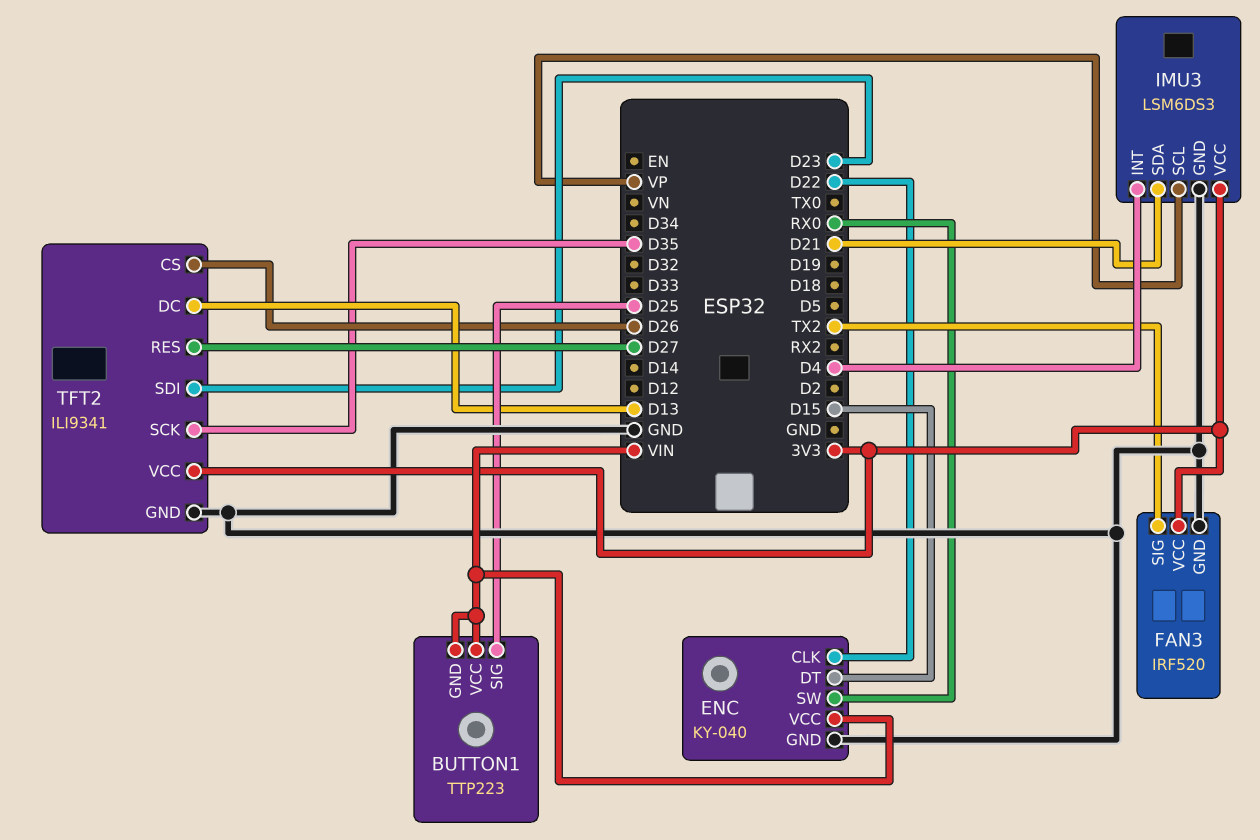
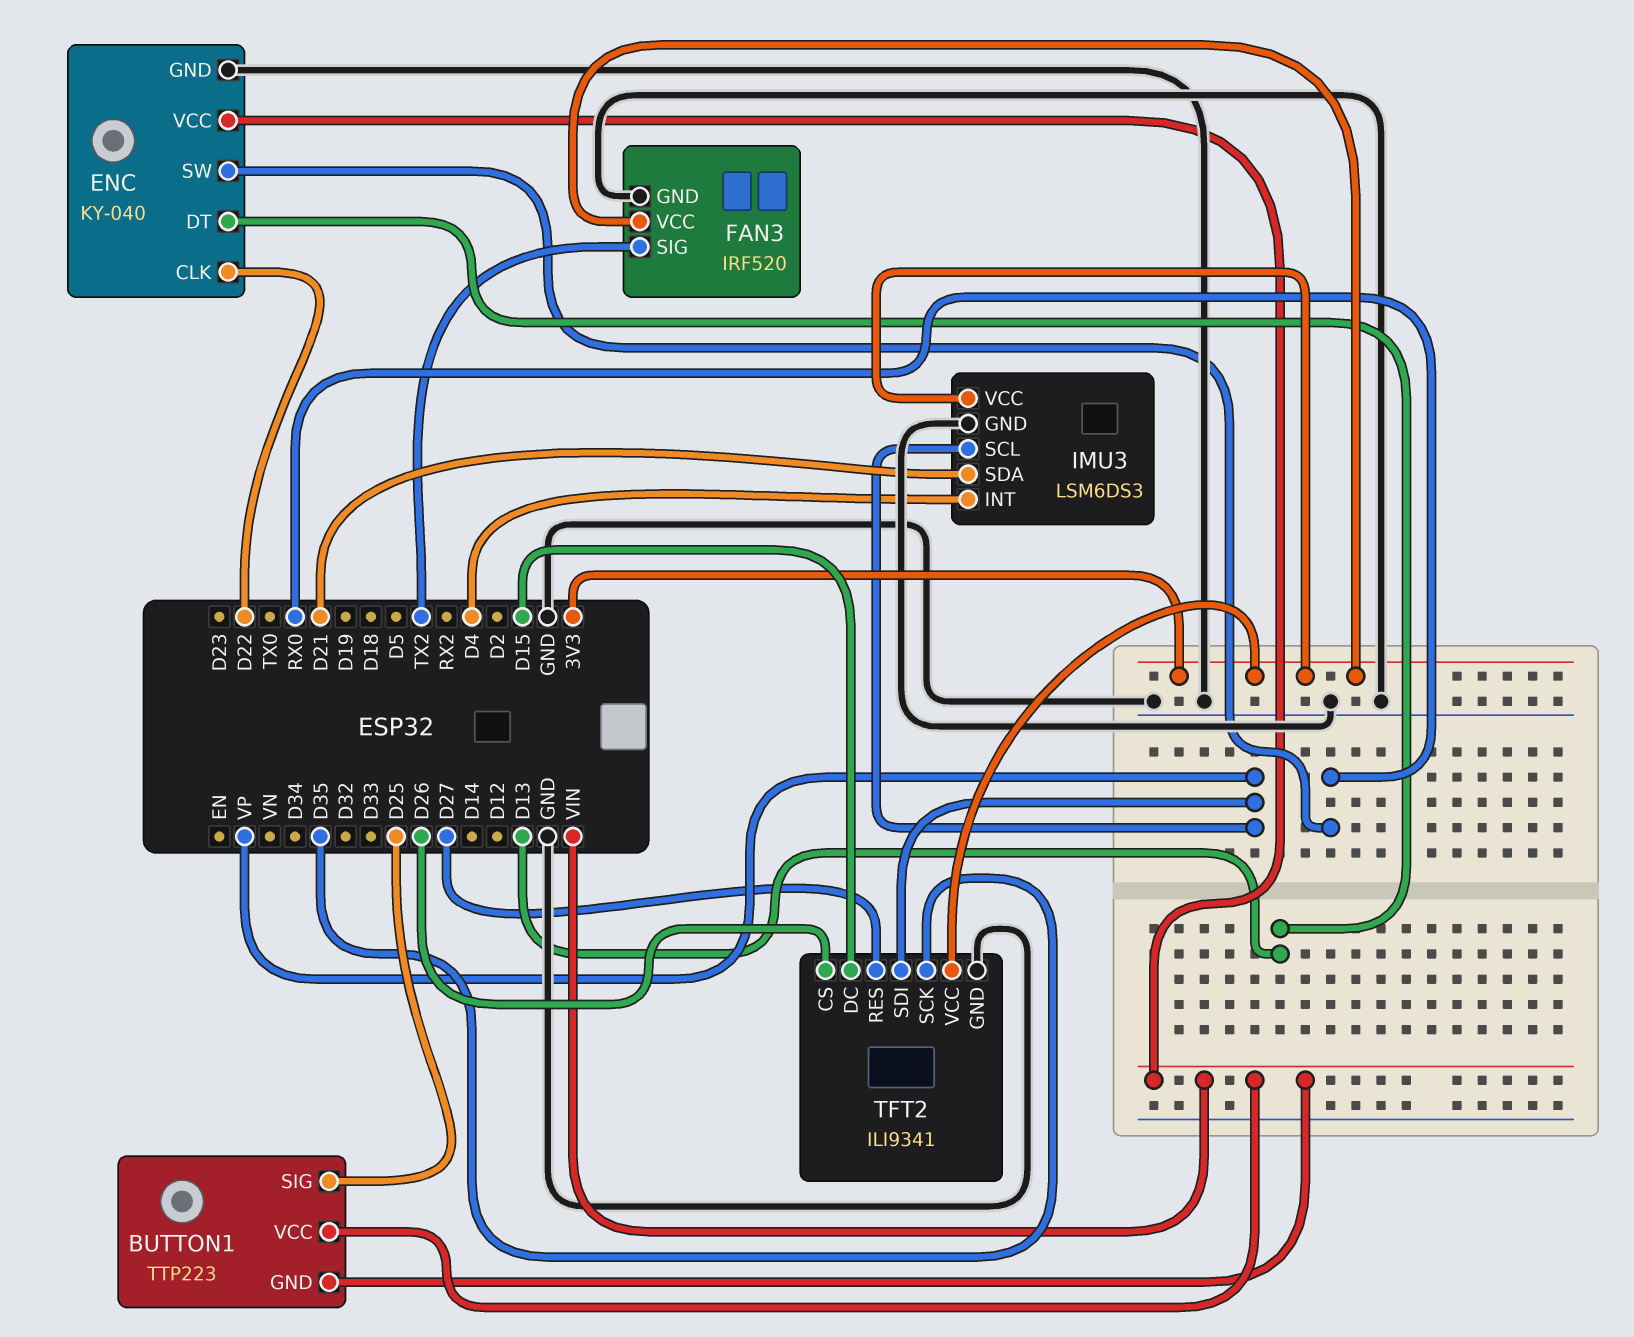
ENC pin DT: D15 -> D13
TFT2 pin DC: D13 -> D15
TFT2 pin SDI: D23 -> VP

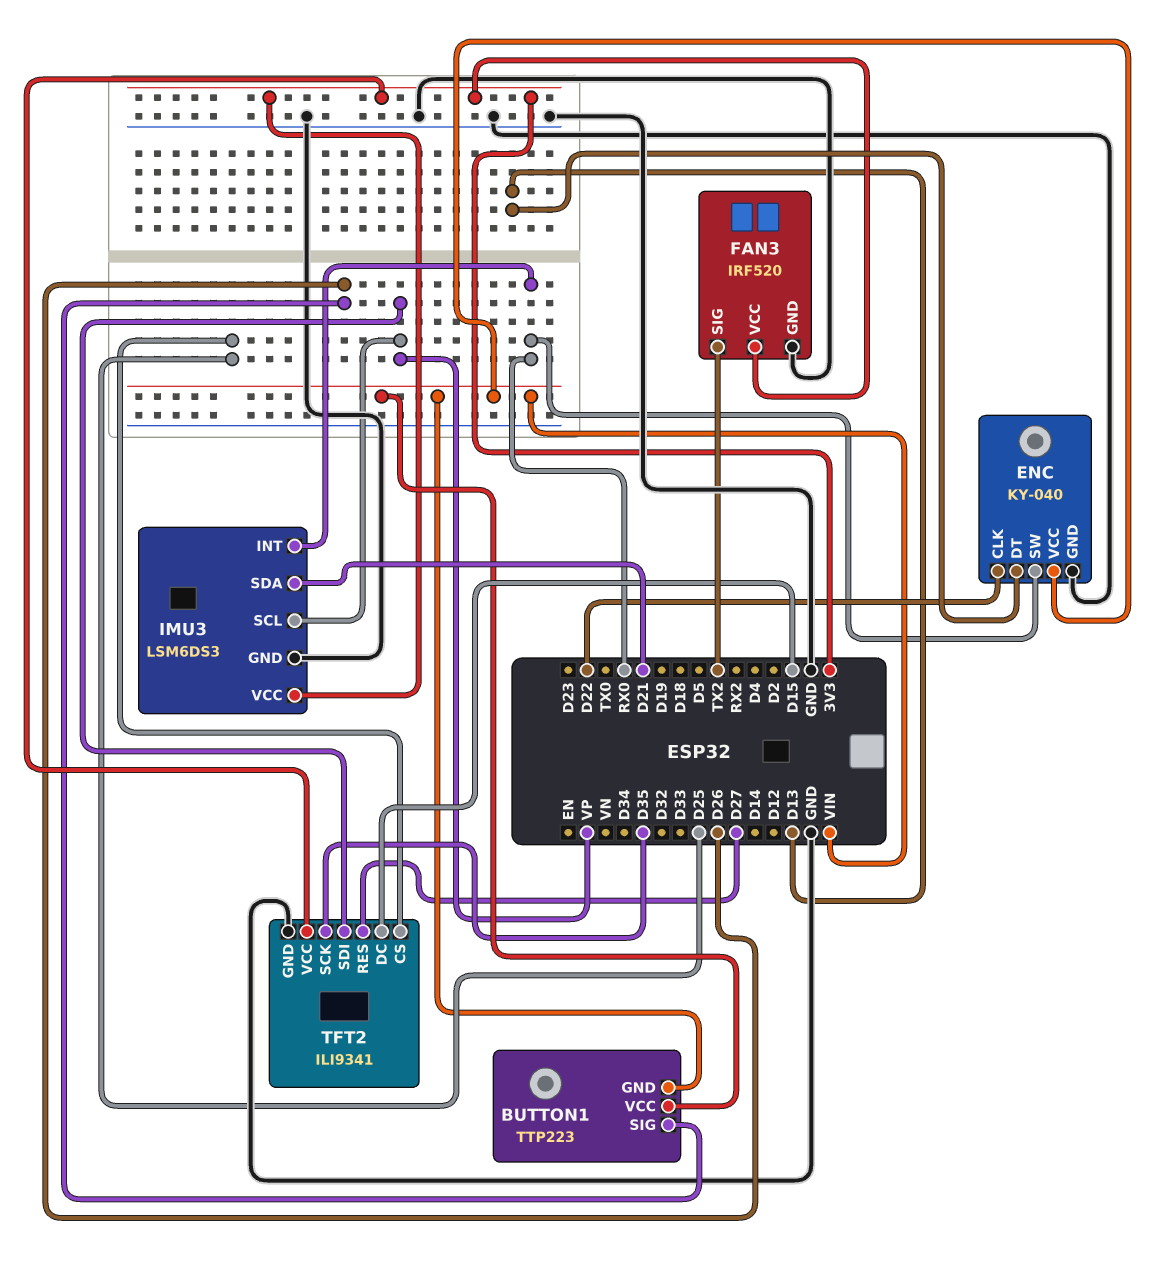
BUTTON1 pin SIG: D25 -> D26
IMU3 pin INT: D4 -> RX0
TFT2 pin CS: D26 -> D25

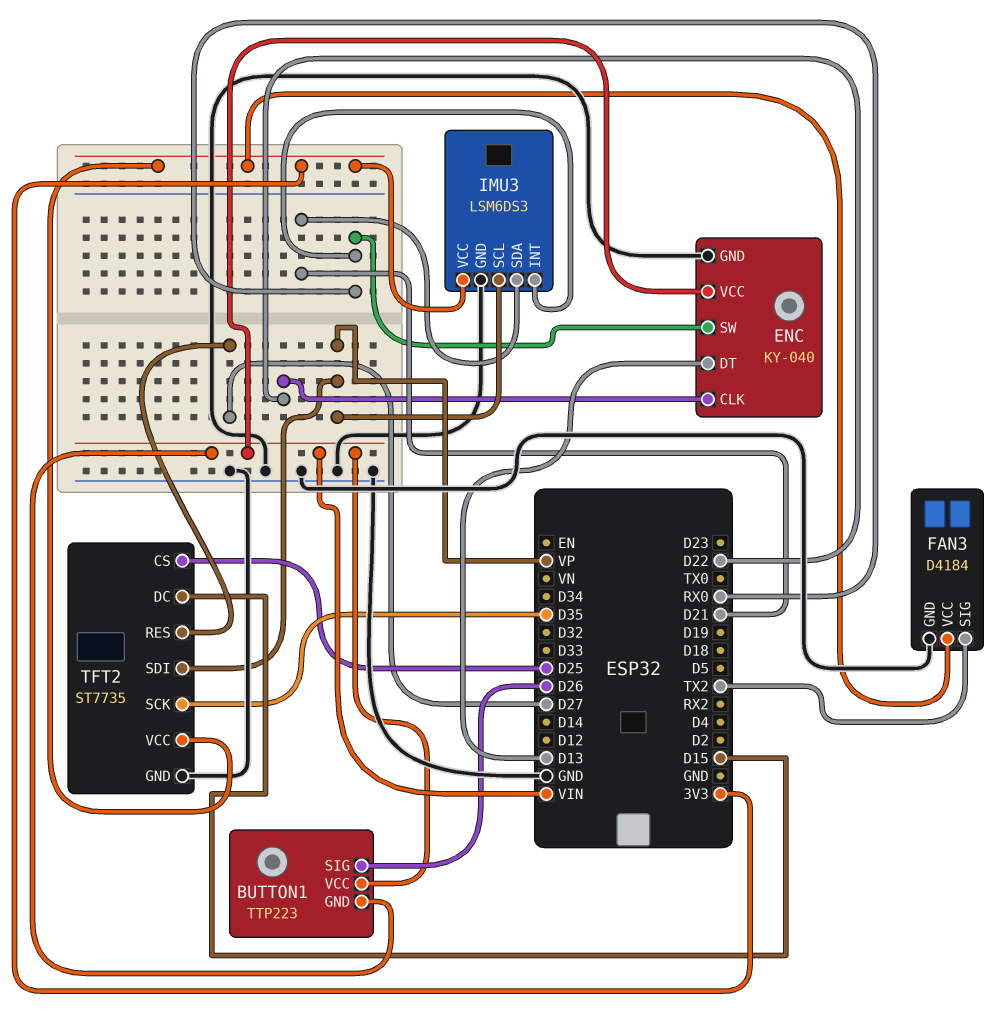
FAN3: IRF520 -> D4184
TFT2: ILI9341 -> ST7735

